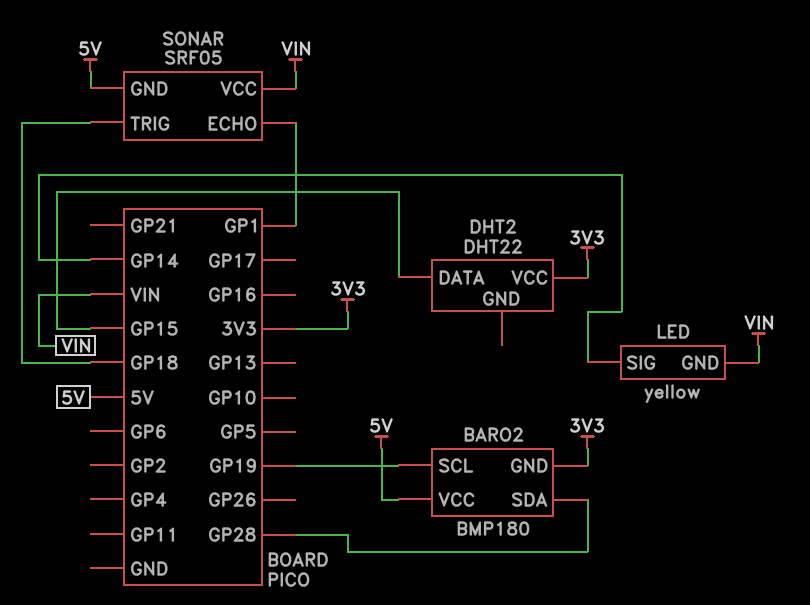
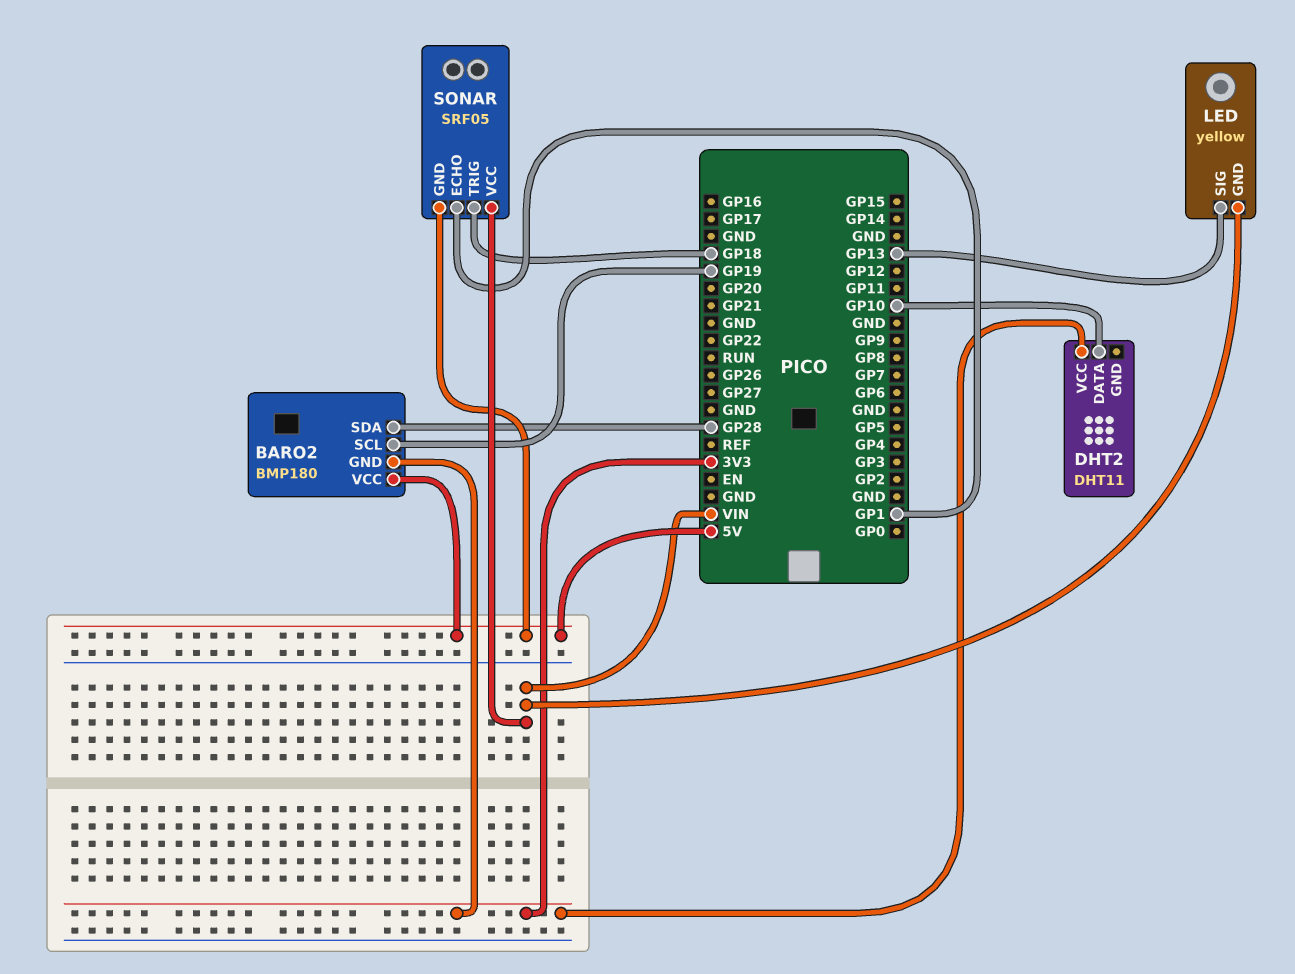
DHT2: DHT22 -> DHT11
DHT2 pin DATA: GP15 -> GP10
LED pin SIG: GP14 -> GP13

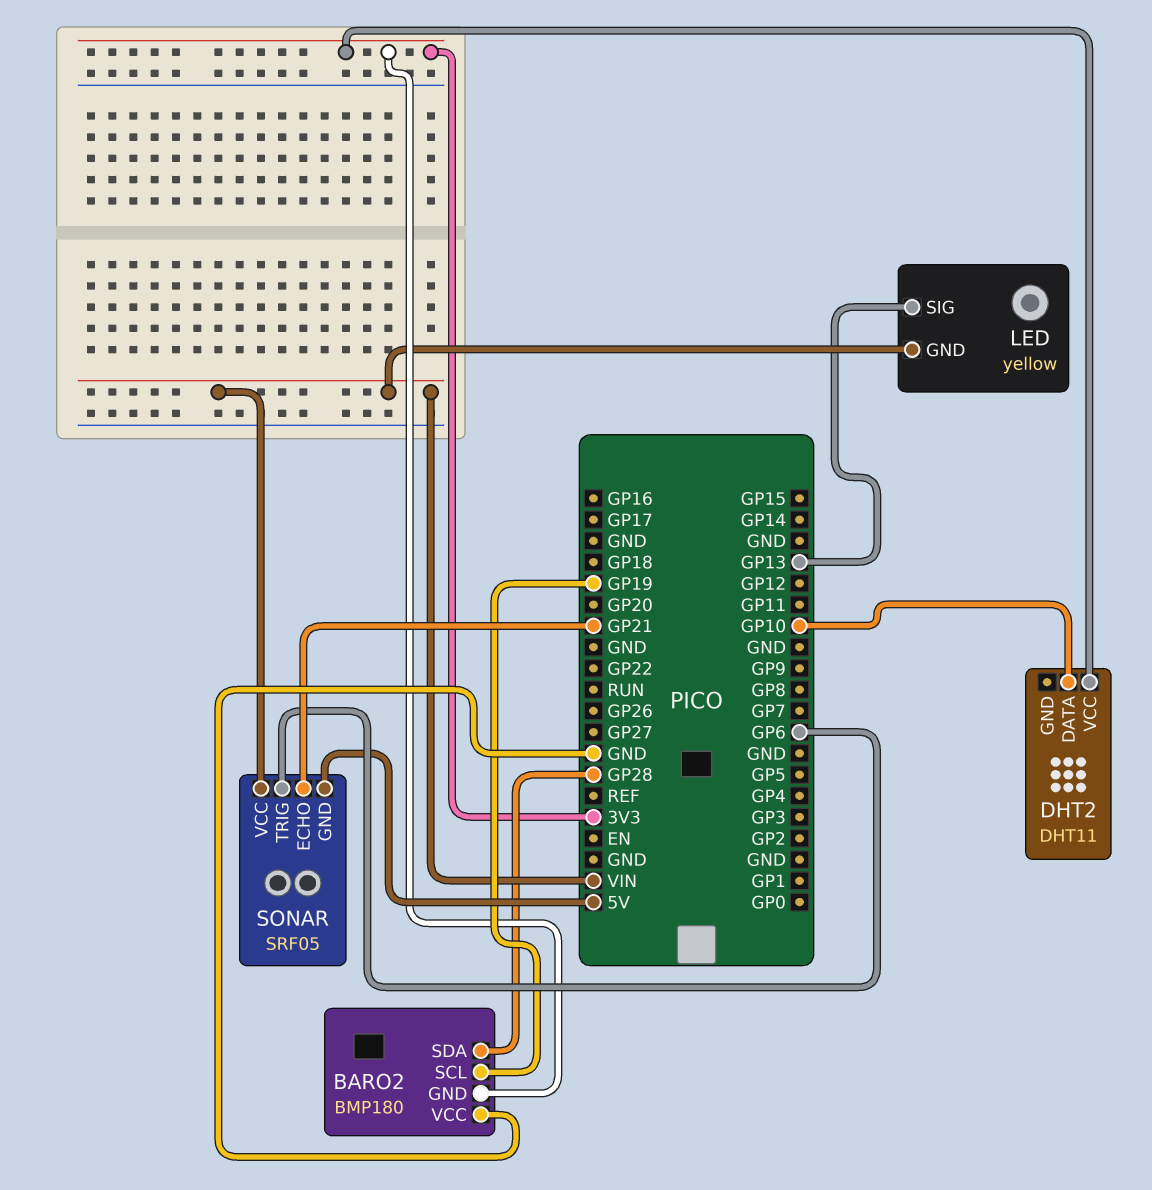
BARO2 pin VCC: 5V -> GND
SONAR pin ECHO: GP1 -> GP21
SONAR pin TRIG: GP18 -> GP6

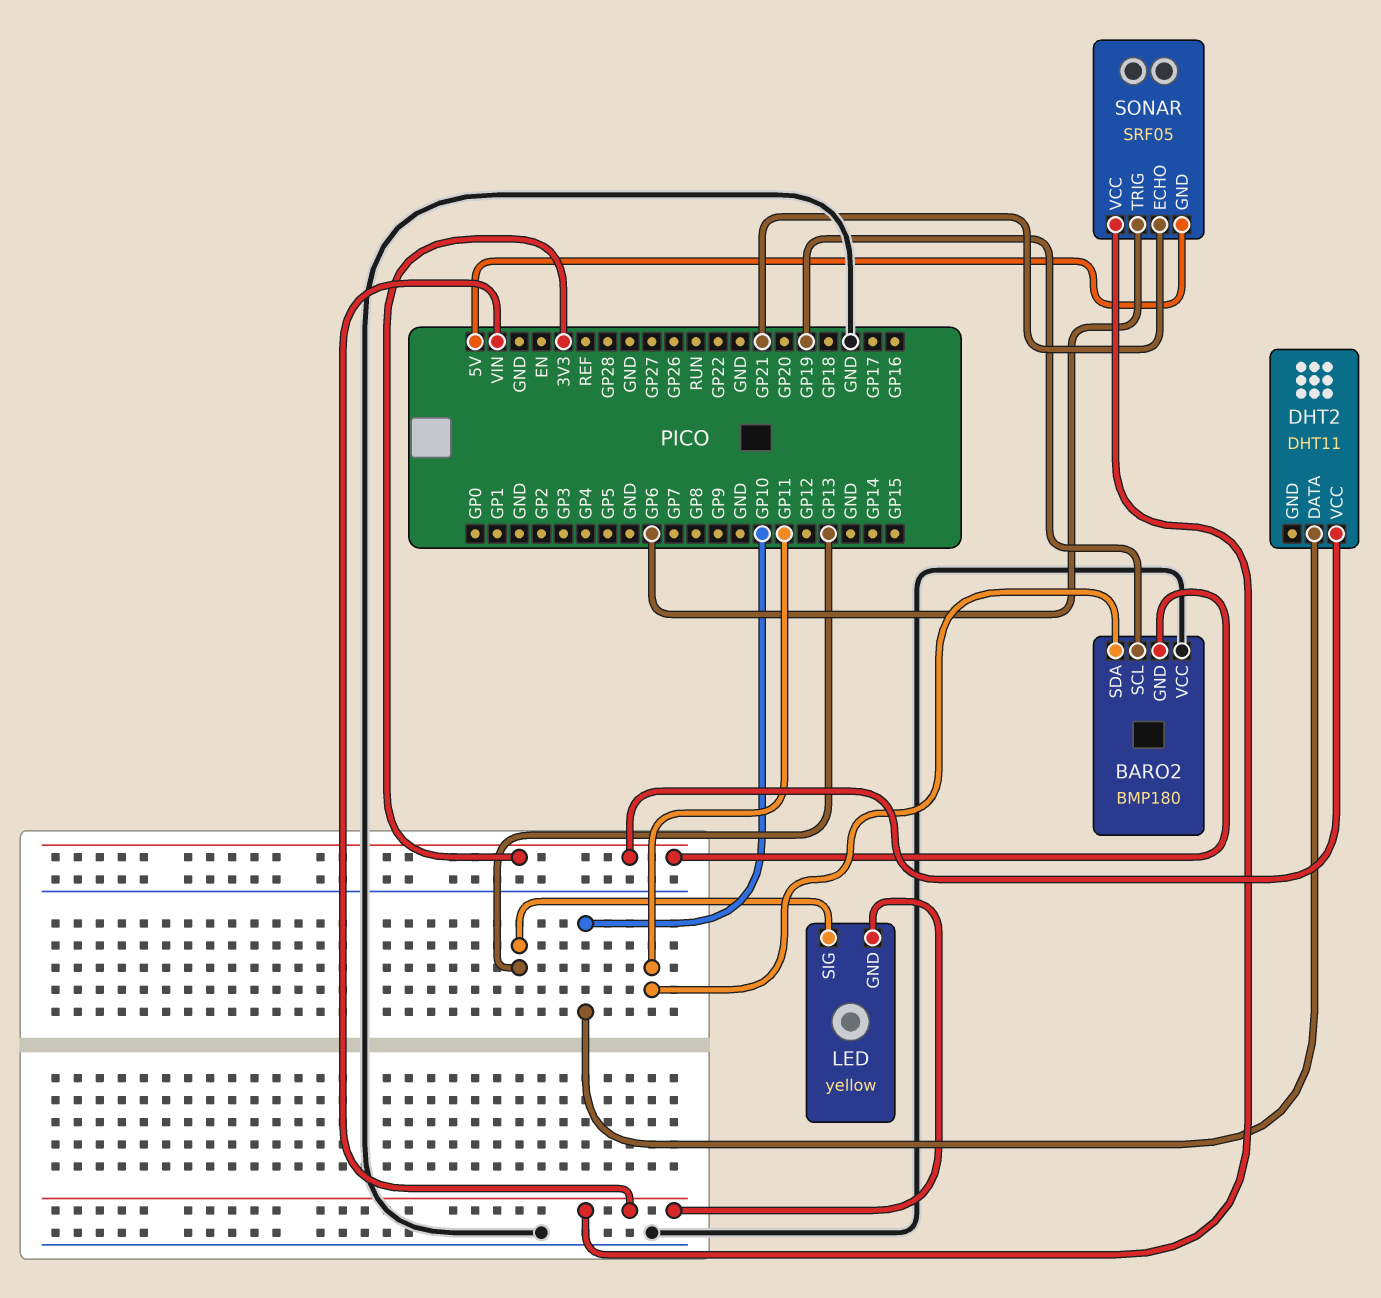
BARO2 pin SDA: GP28 -> GP11

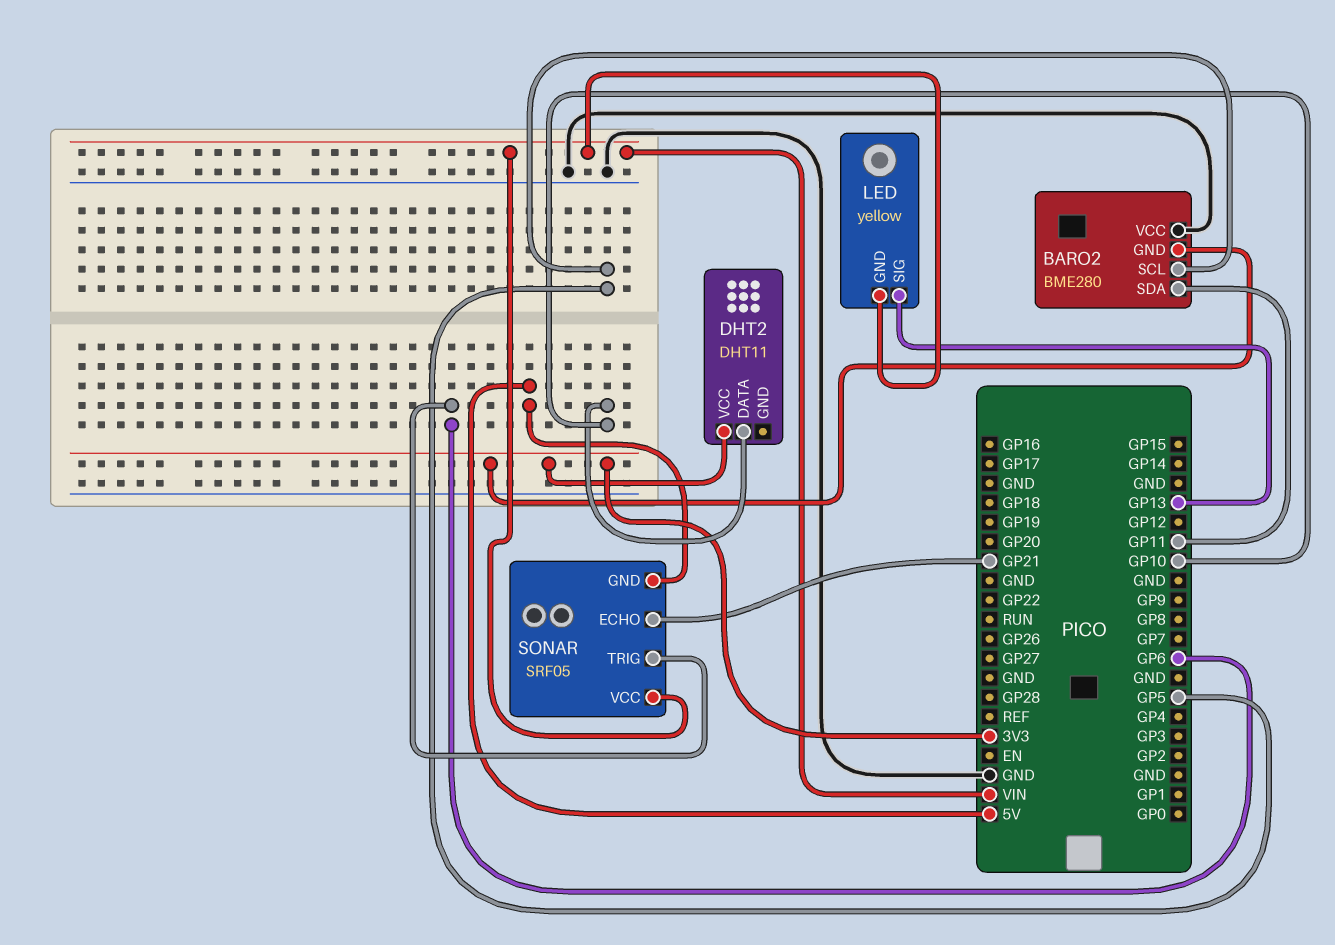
BARO2: BMP180 -> BME280
BARO2 pin SCL: GP19 -> GP5

